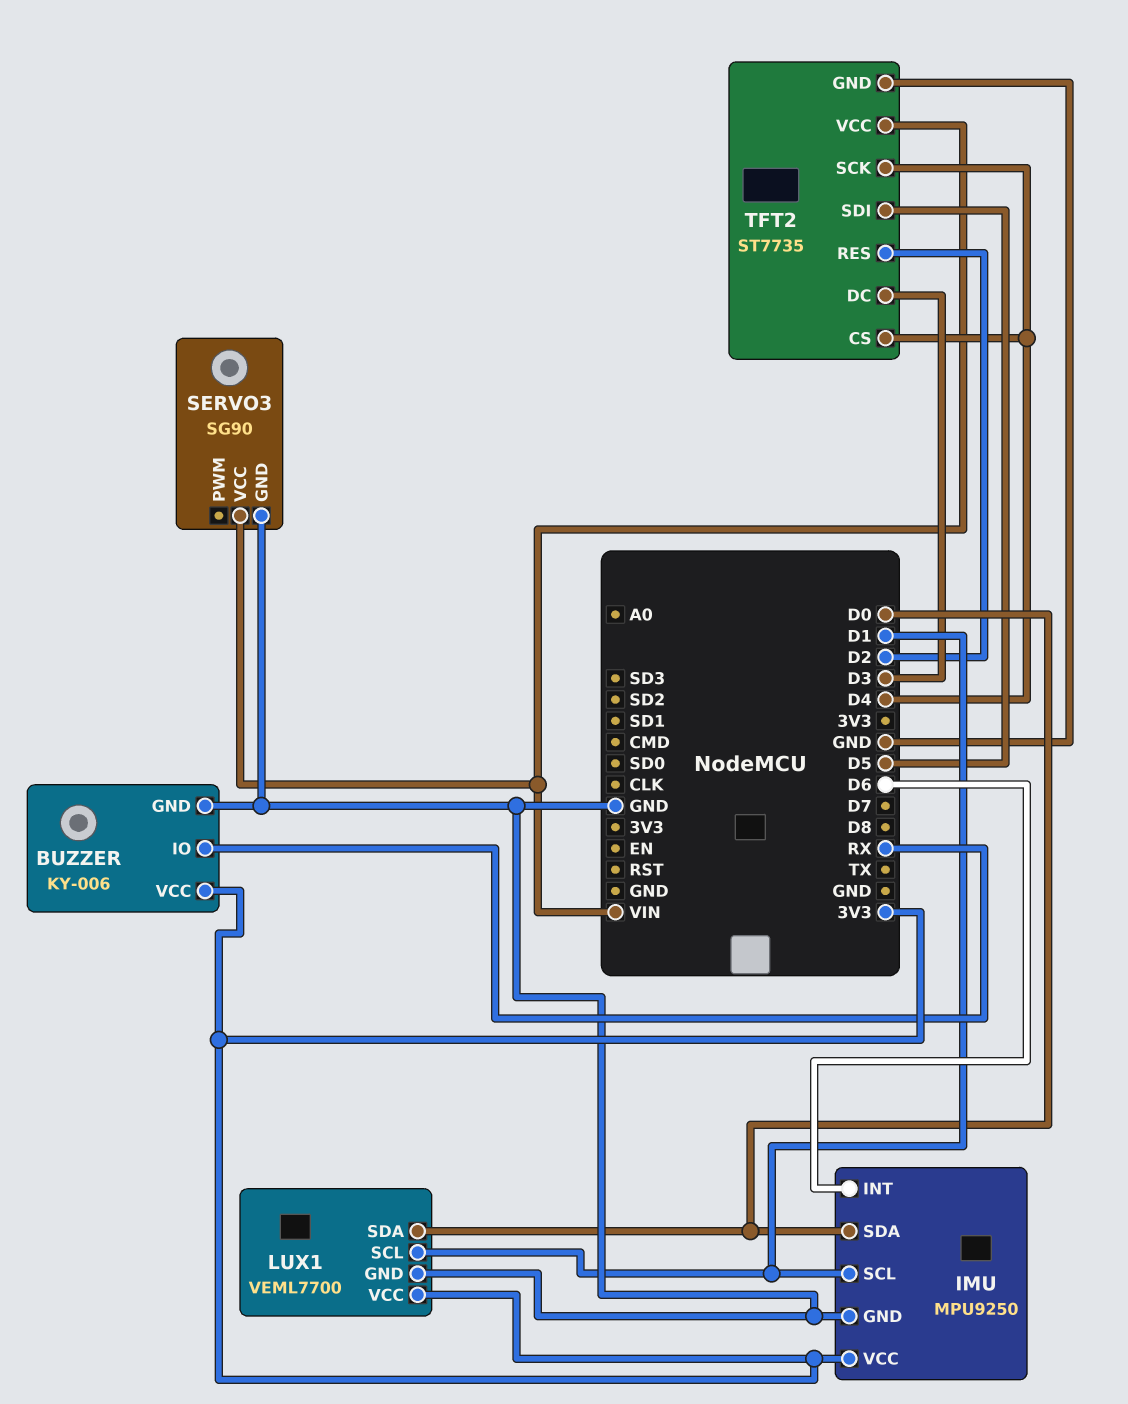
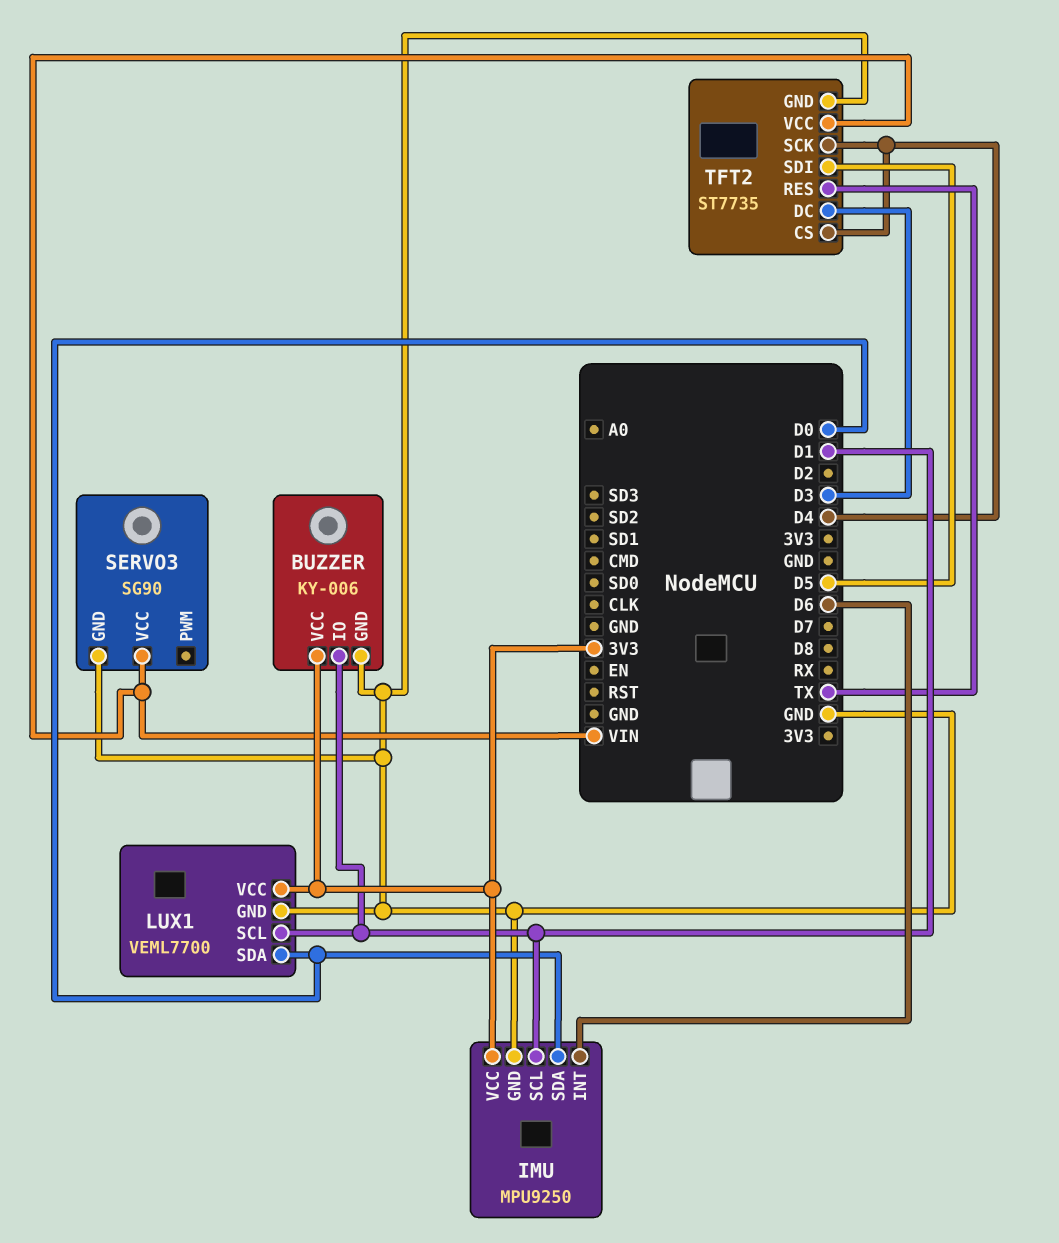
BUZZER pin IO: RX -> D1
TFT2 pin RES: D2 -> TX

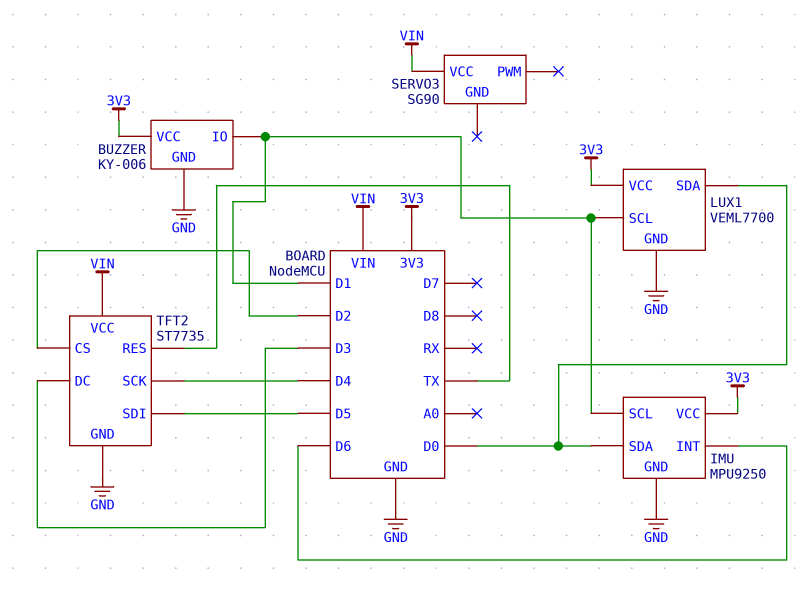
SERVO3 pin GND: GND -> none
TFT2 pin CS: D4 -> D2

